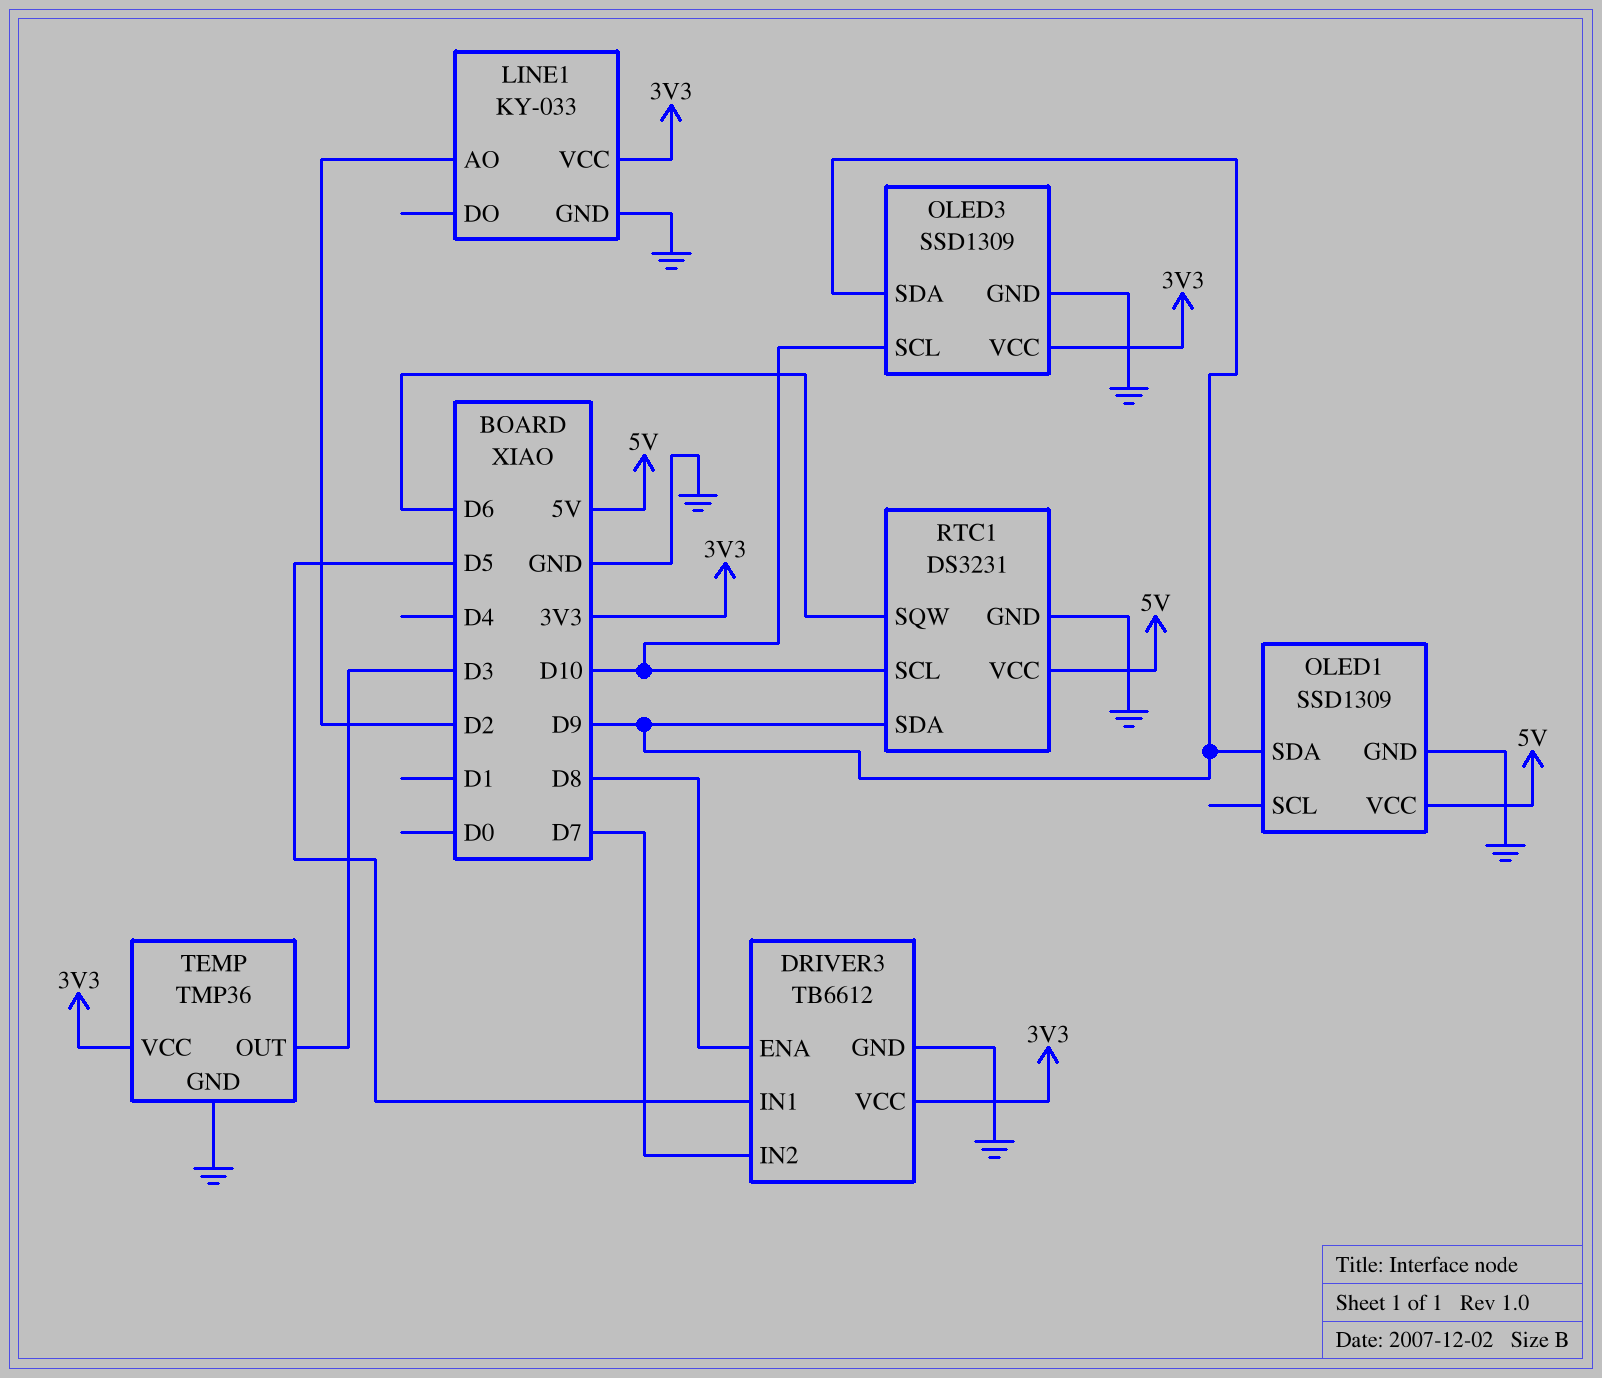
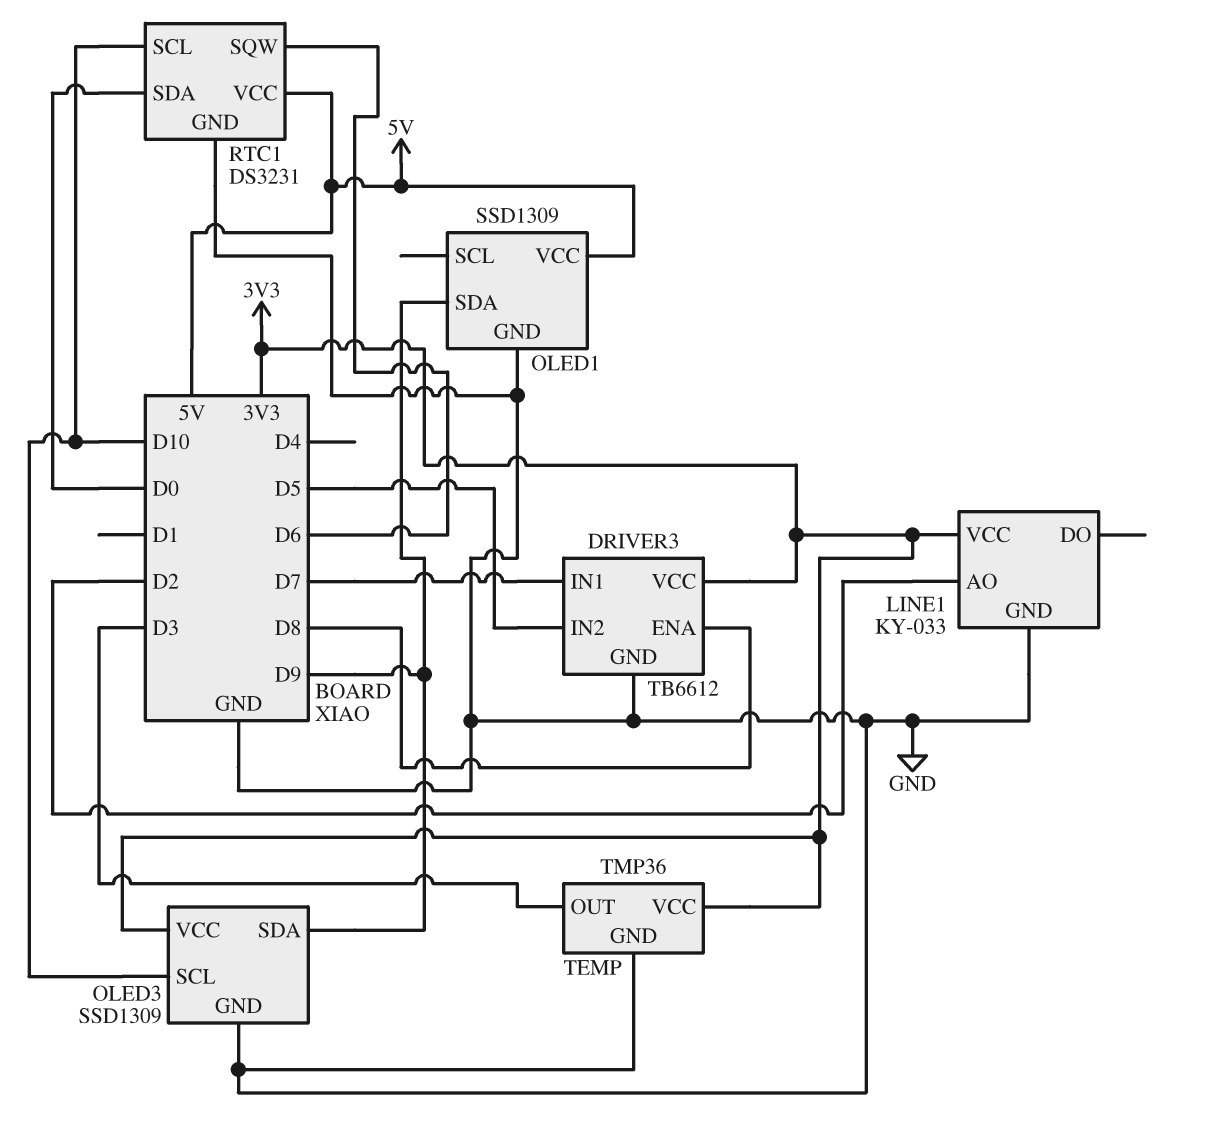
DRIVER3 pin IN1: D5 -> D7
DRIVER3 pin IN2: D7 -> D5
RTC1 pin SDA: D9 -> D0

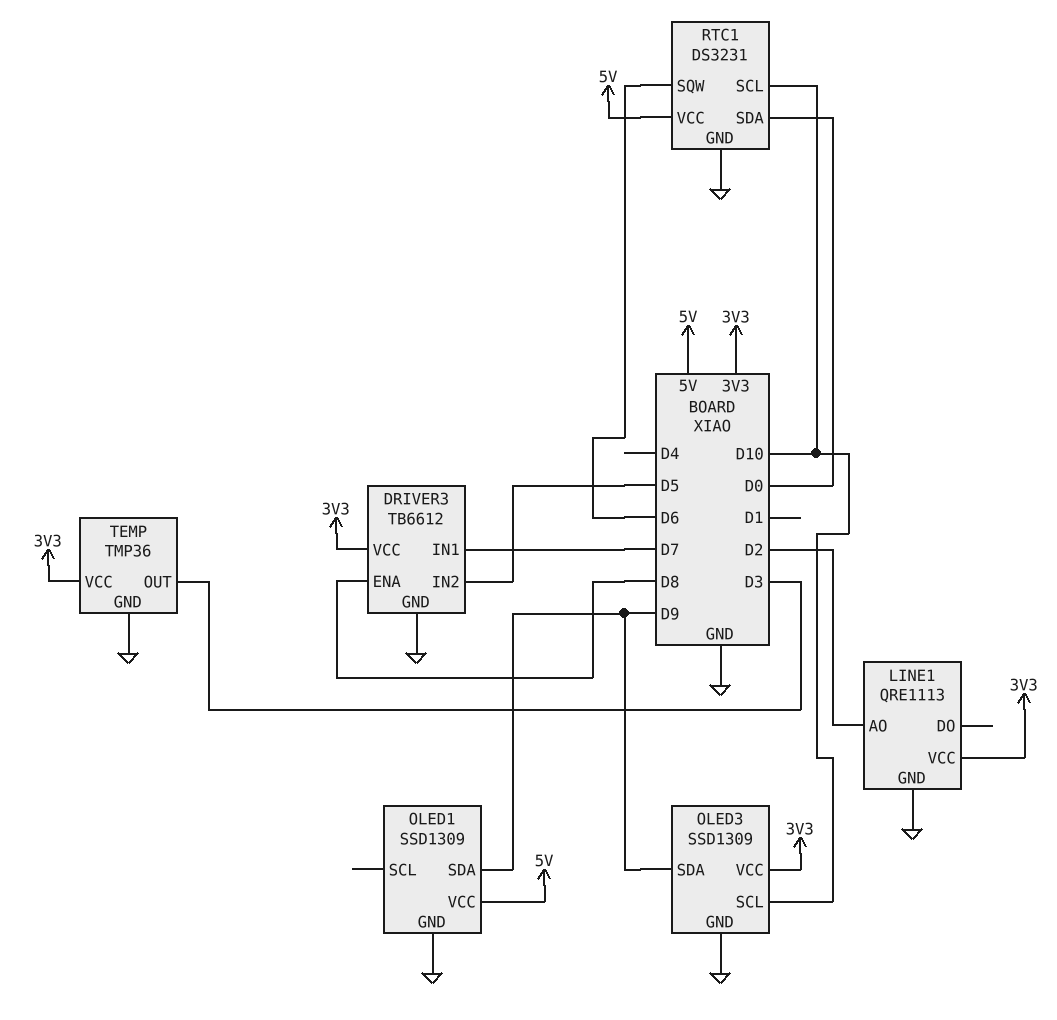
LINE1: KY-033 -> QRE1113

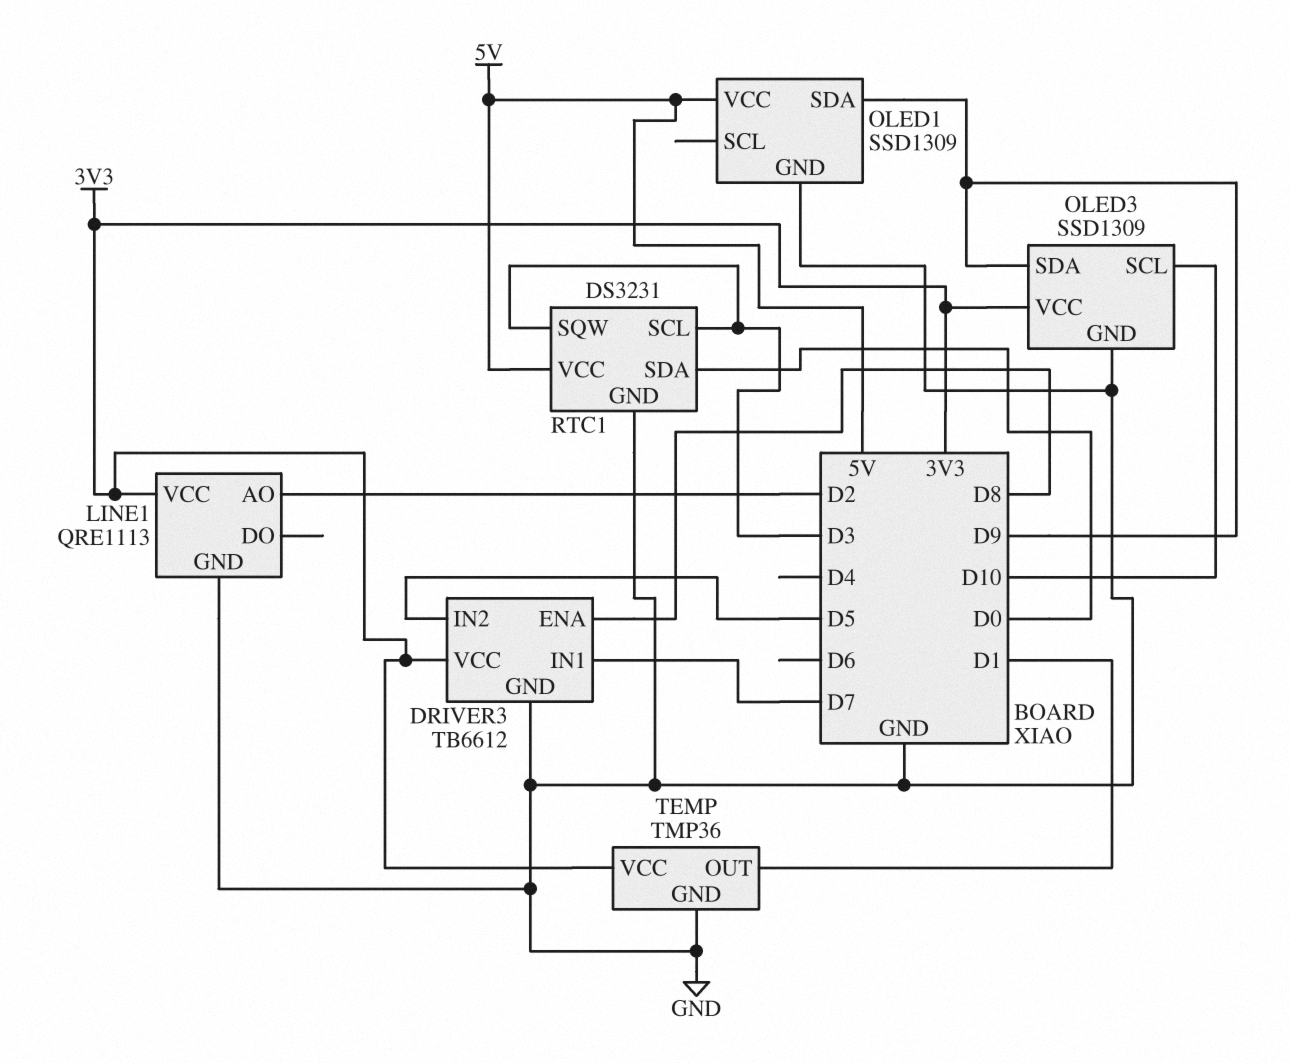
RTC1 pin SCL: D10 -> D3
RTC1 pin SQW: D6 -> D3
TEMP pin OUT: D3 -> D1

